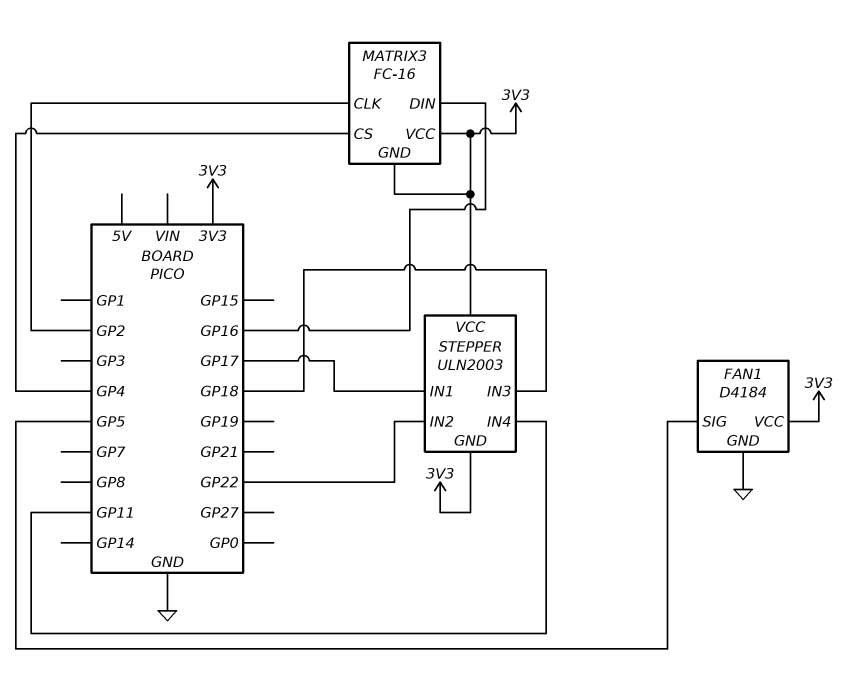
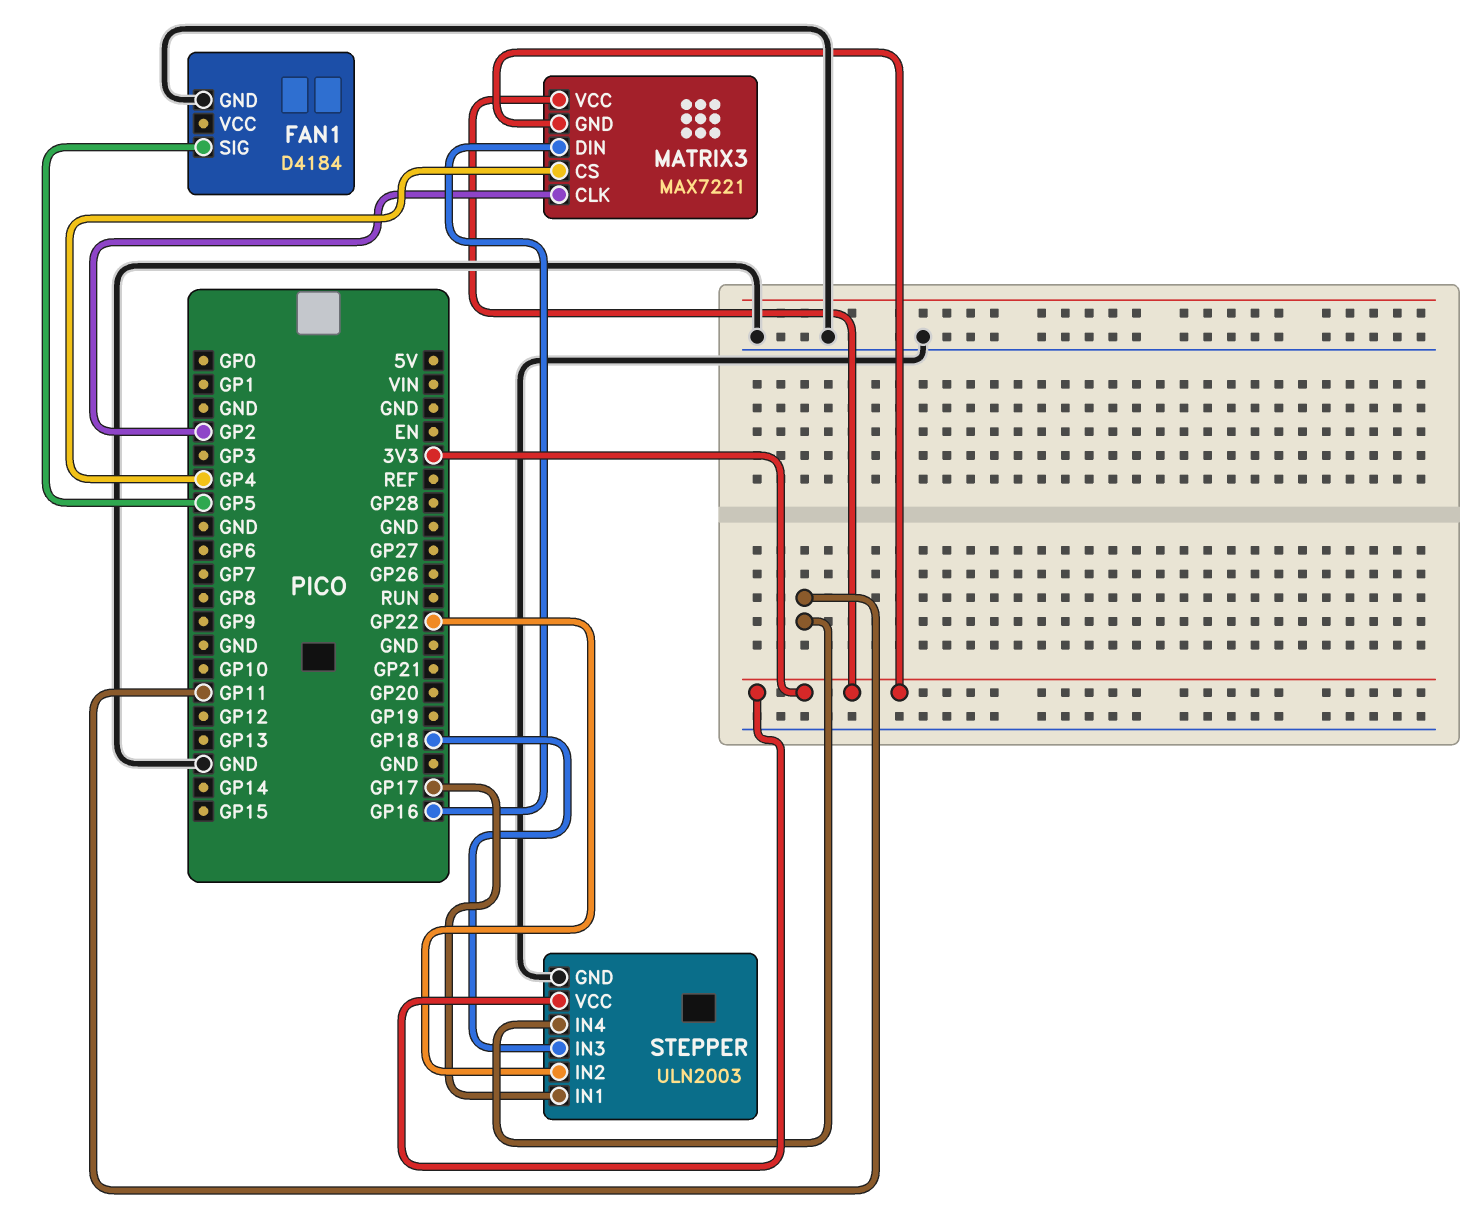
FAN1 pin VCC: 3V3 -> none
MATRIX3: FC-16 -> MAX7221
STEPPER pin GND: 3V3 -> GND

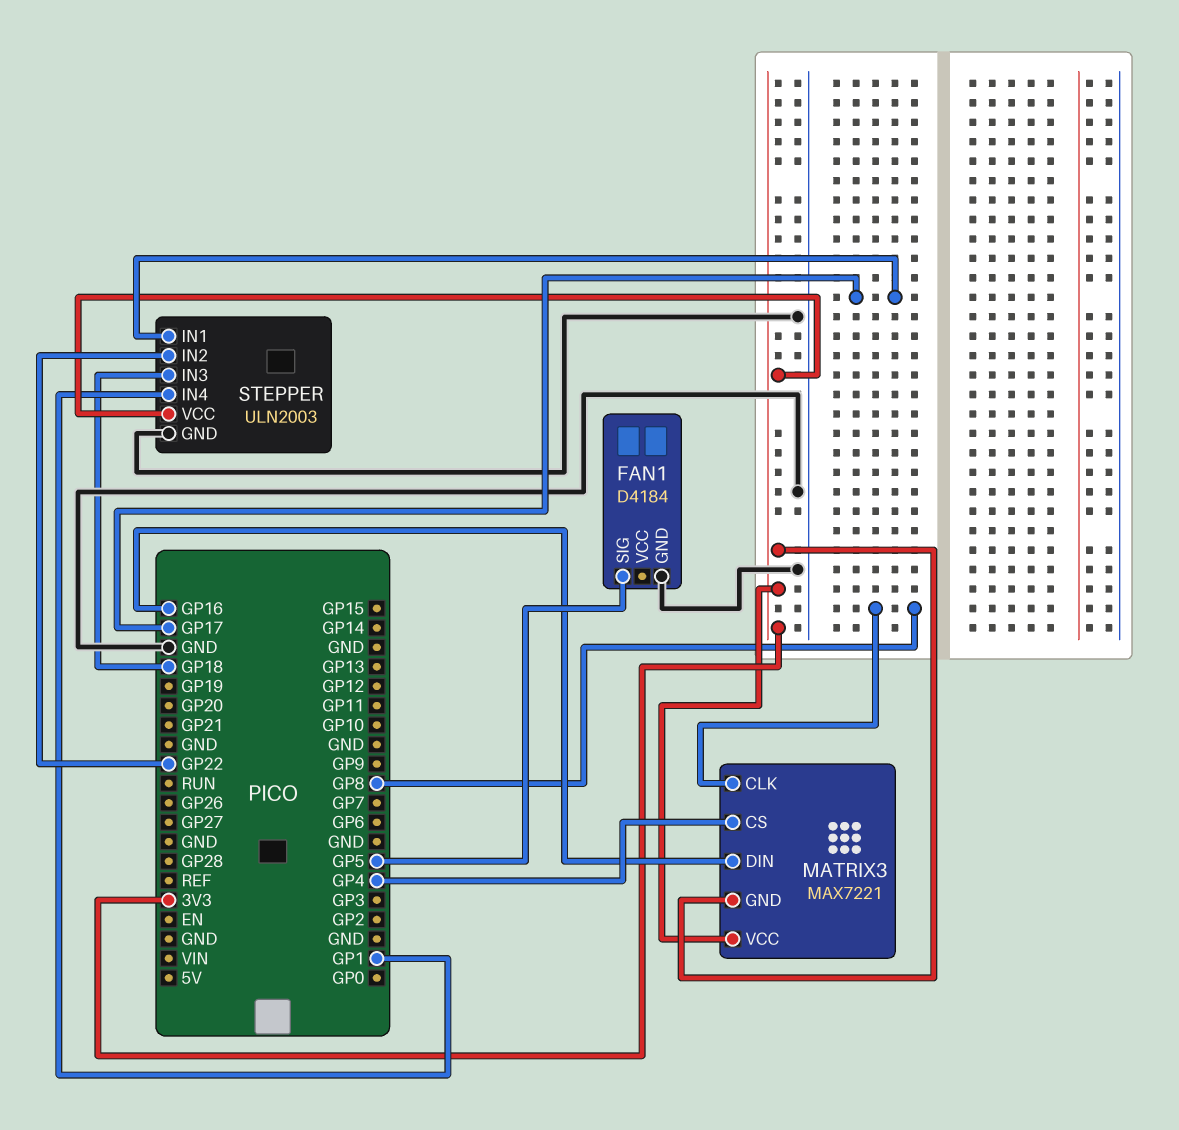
MATRIX3 pin CLK: GP2 -> GP8
STEPPER pin IN4: GP11 -> GP1

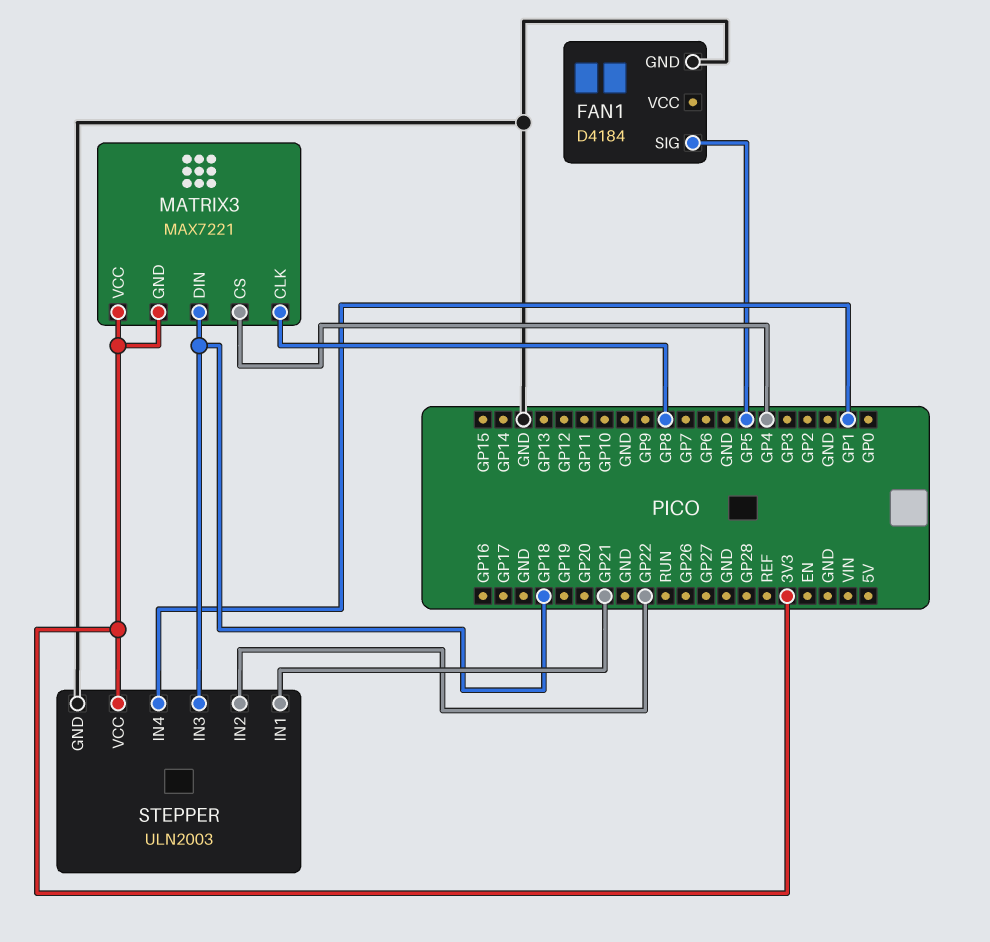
MATRIX3 pin DIN: GP16 -> GP18
STEPPER pin IN1: GP17 -> GP21

